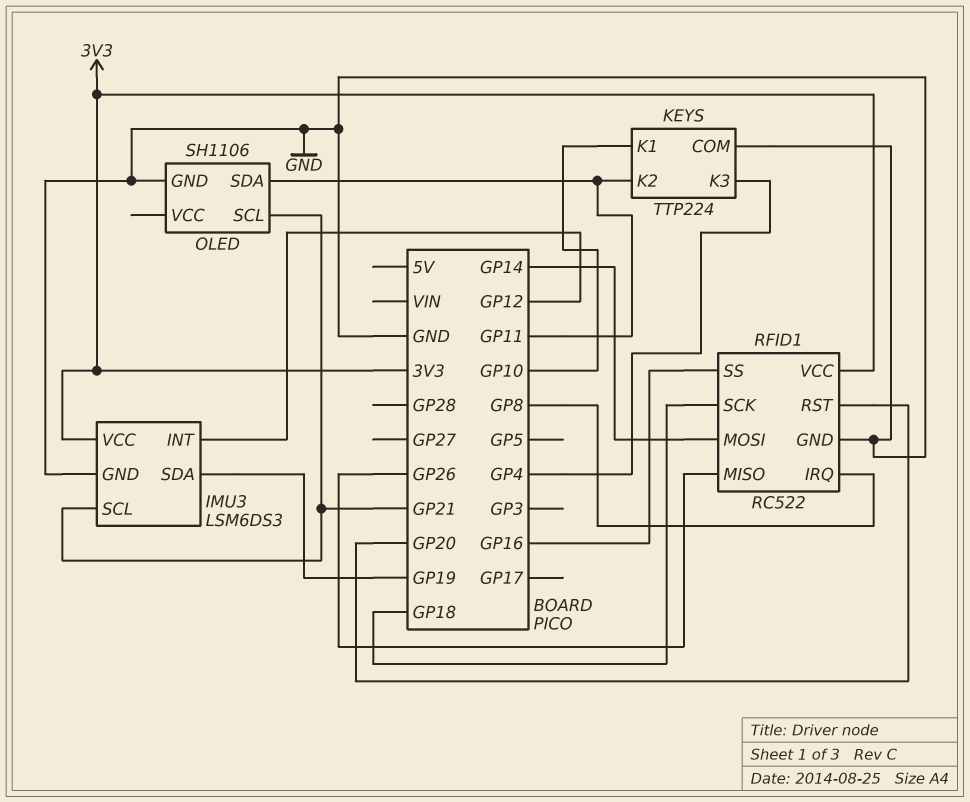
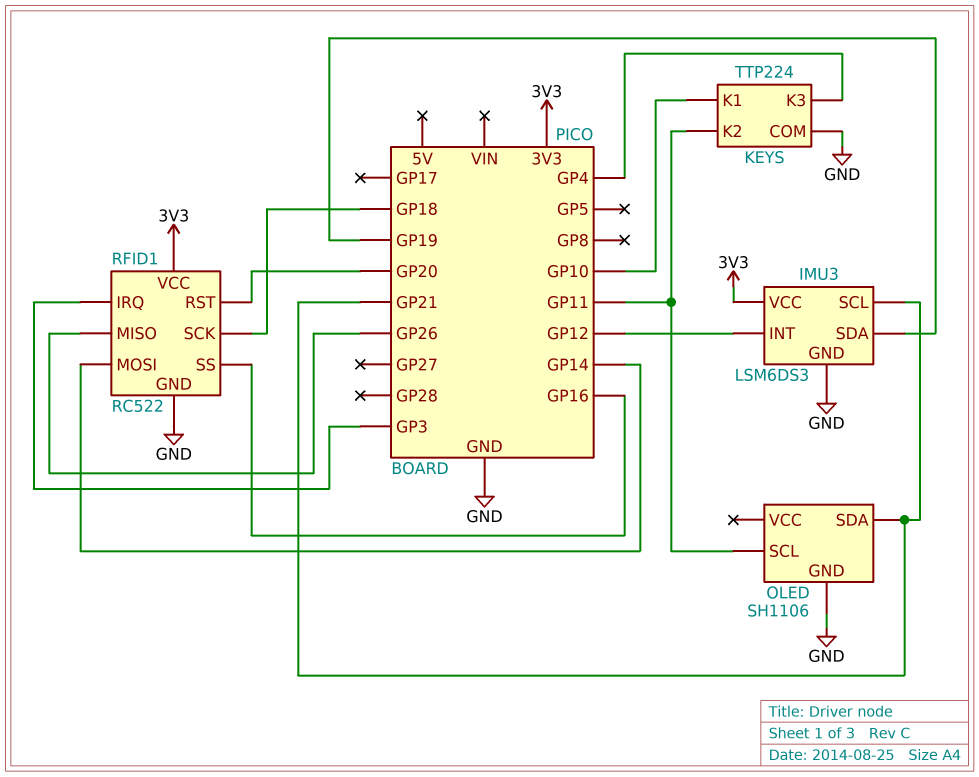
OLED pin SCL: GP21 -> GP11
OLED pin SDA: GP11 -> GP21
RFID1 pin IRQ: GP8 -> GP3

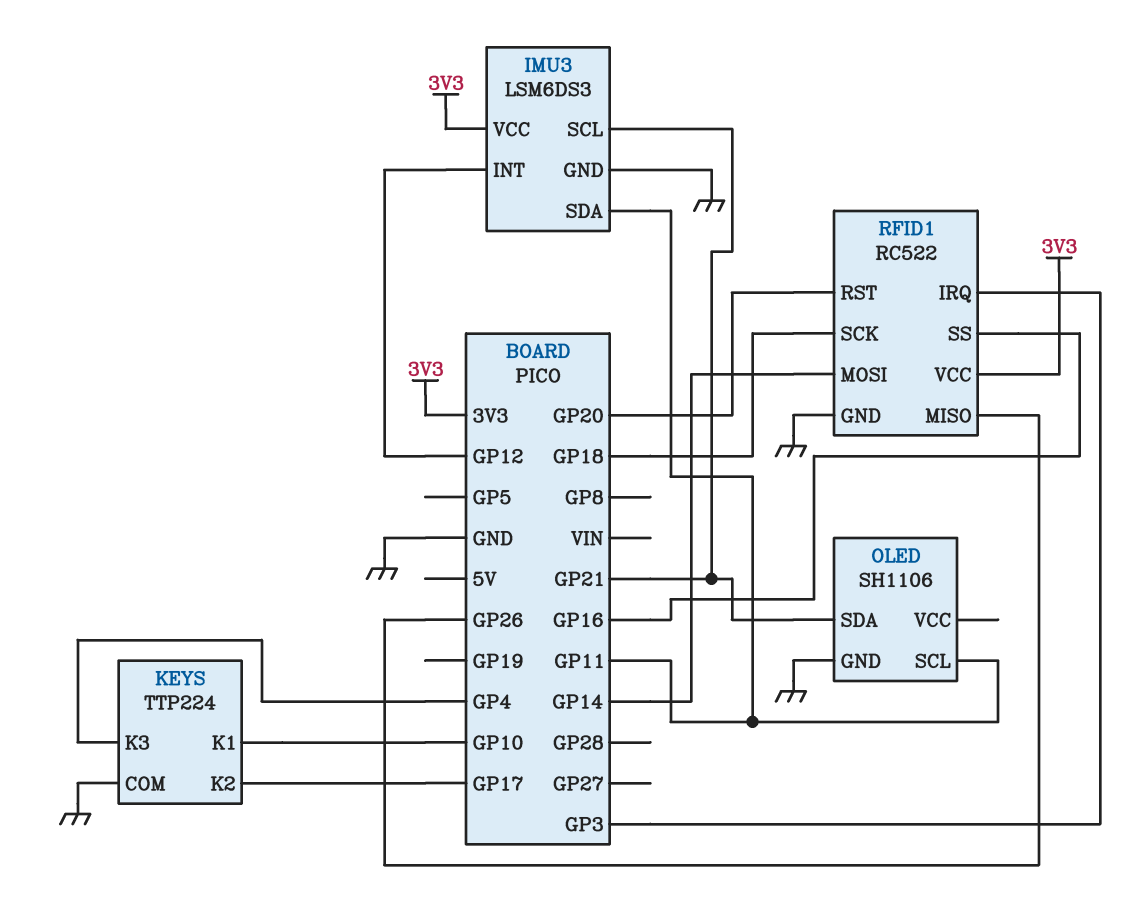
IMU3 pin SDA: GP19 -> GP11
KEYS pin K2: GP11 -> GP17

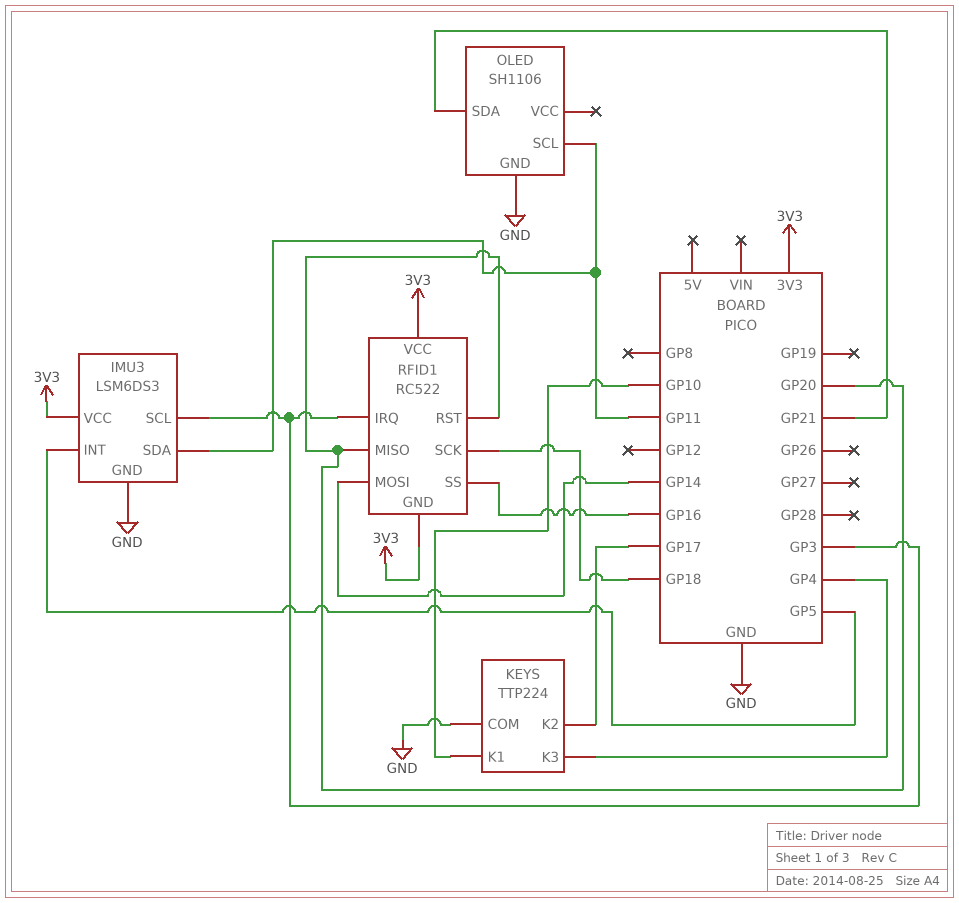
IMU3 pin INT: GP12 -> GP5
IMU3 pin SCL: GP21 -> GP3
RFID1 pin GND: GND -> 3V3
RFID1 pin MISO: GP26 -> GP20

